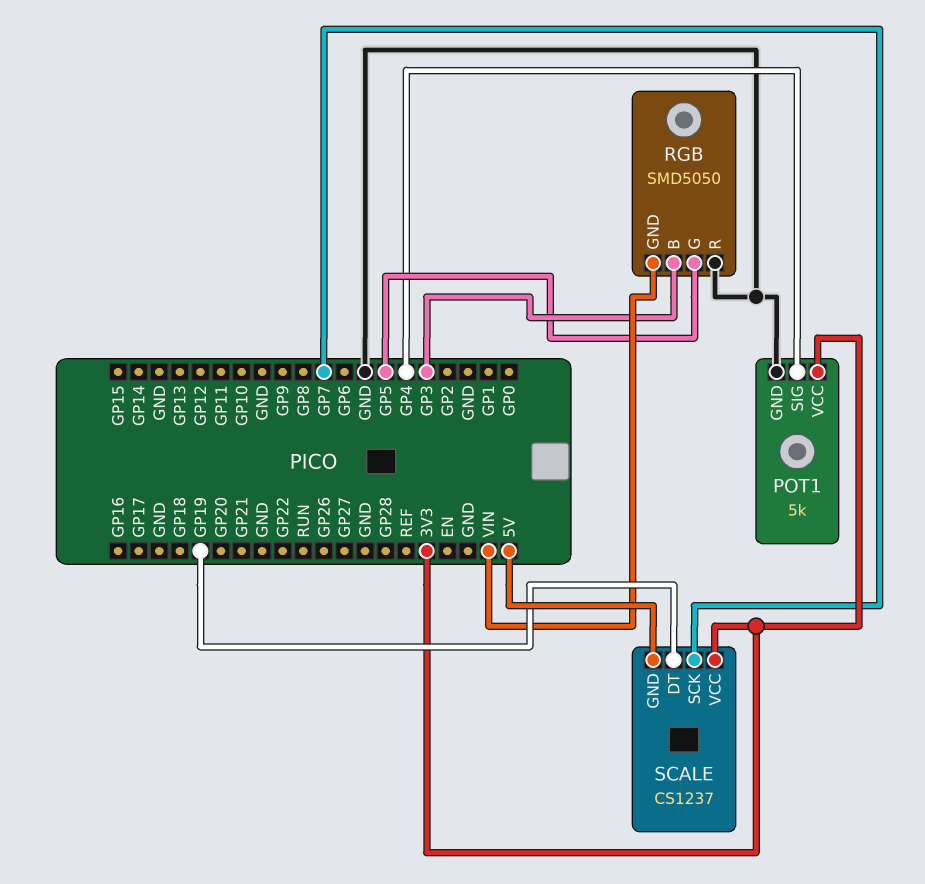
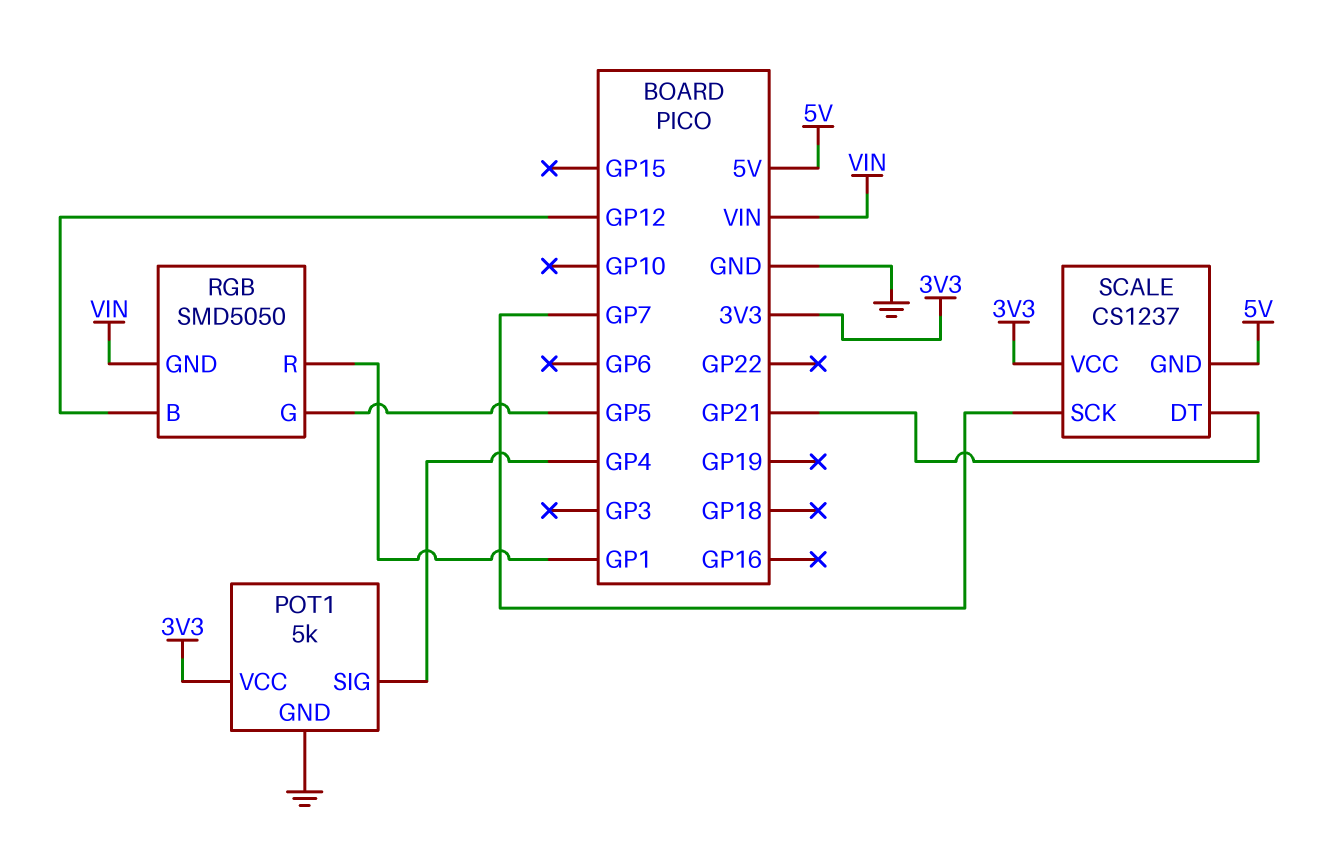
RGB pin B: GP3 -> GP12
RGB pin R: GND -> GP1
SCALE pin DT: GP19 -> GP21

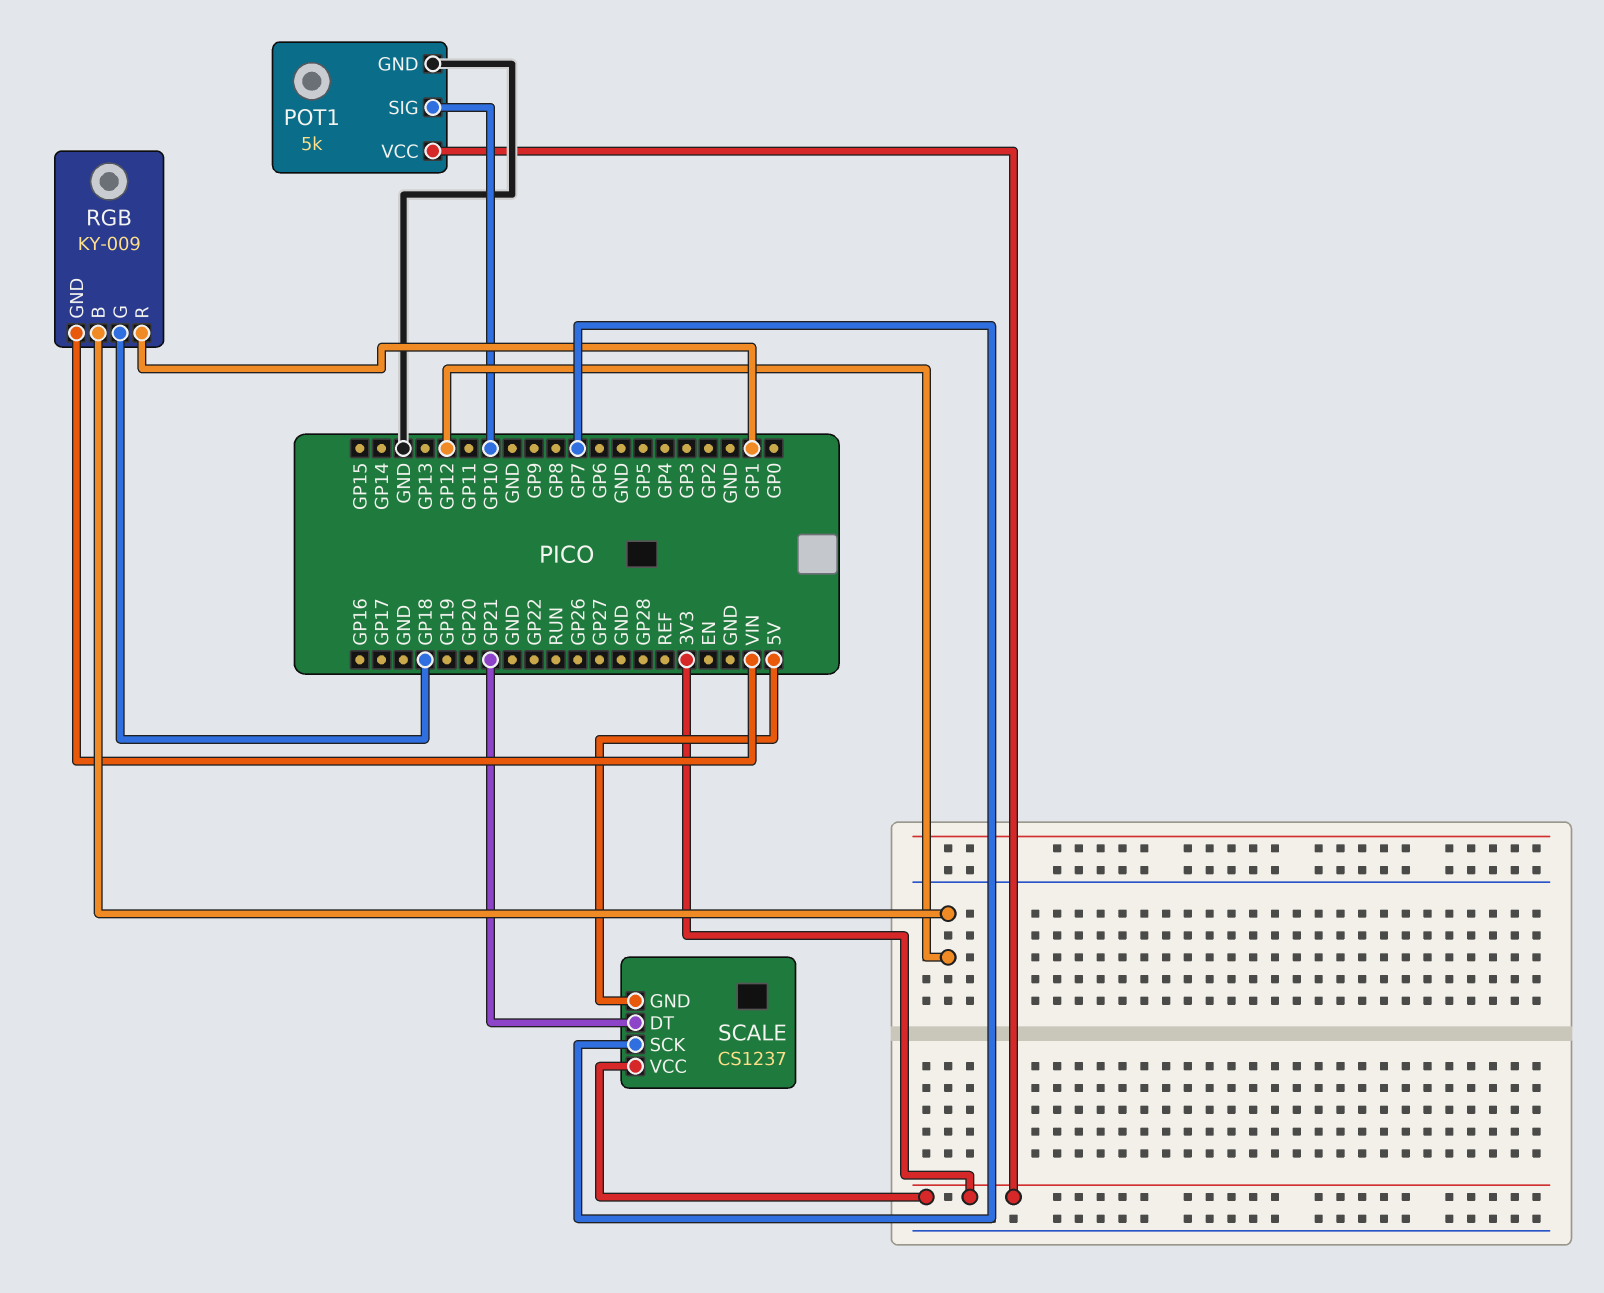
POT1 pin SIG: GP4 -> GP10
RGB: SMD5050 -> KY-009
RGB pin G: GP5 -> GP18

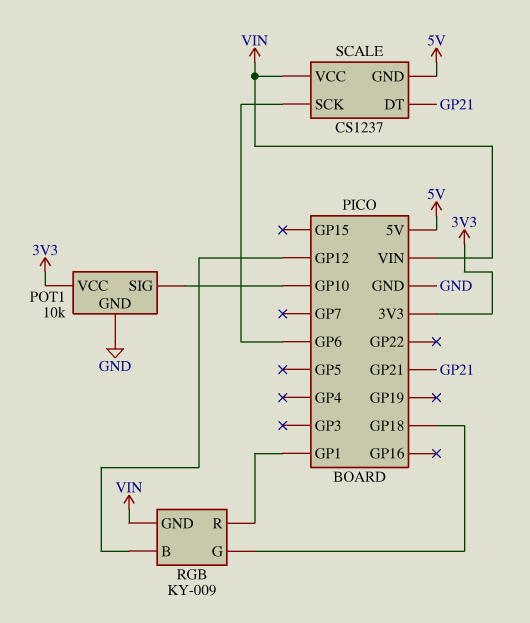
POT1: 5k -> 10k
SCALE pin SCK: GP7 -> GP6
SCALE pin VCC: 3V3 -> VIN

